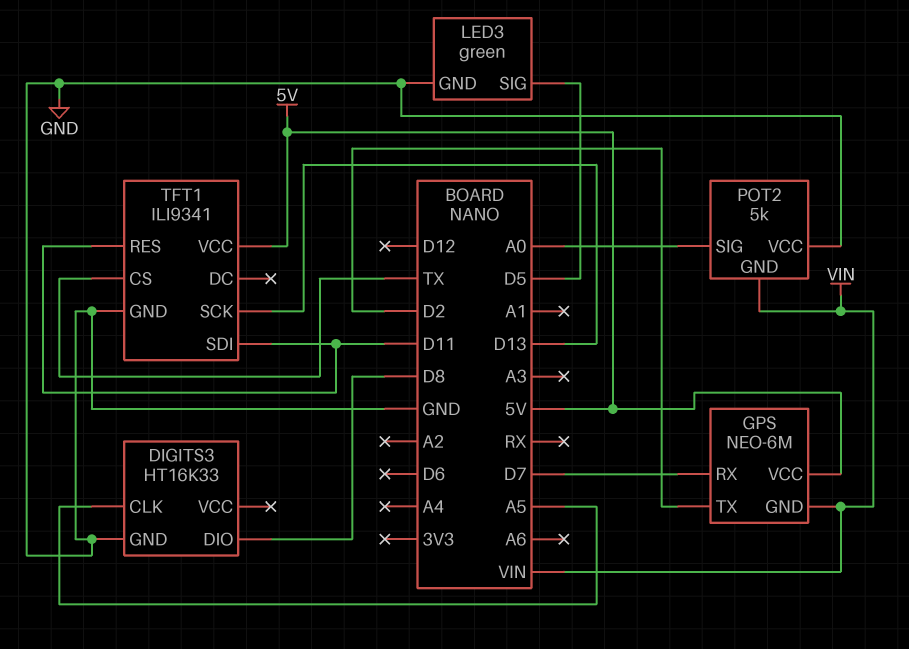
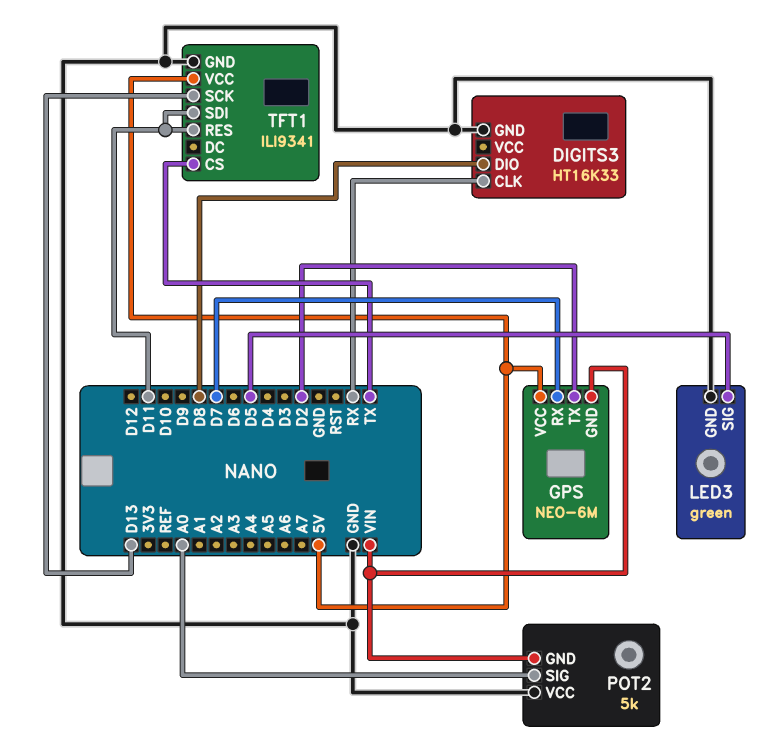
DIGITS3 pin CLK: A5 -> RX

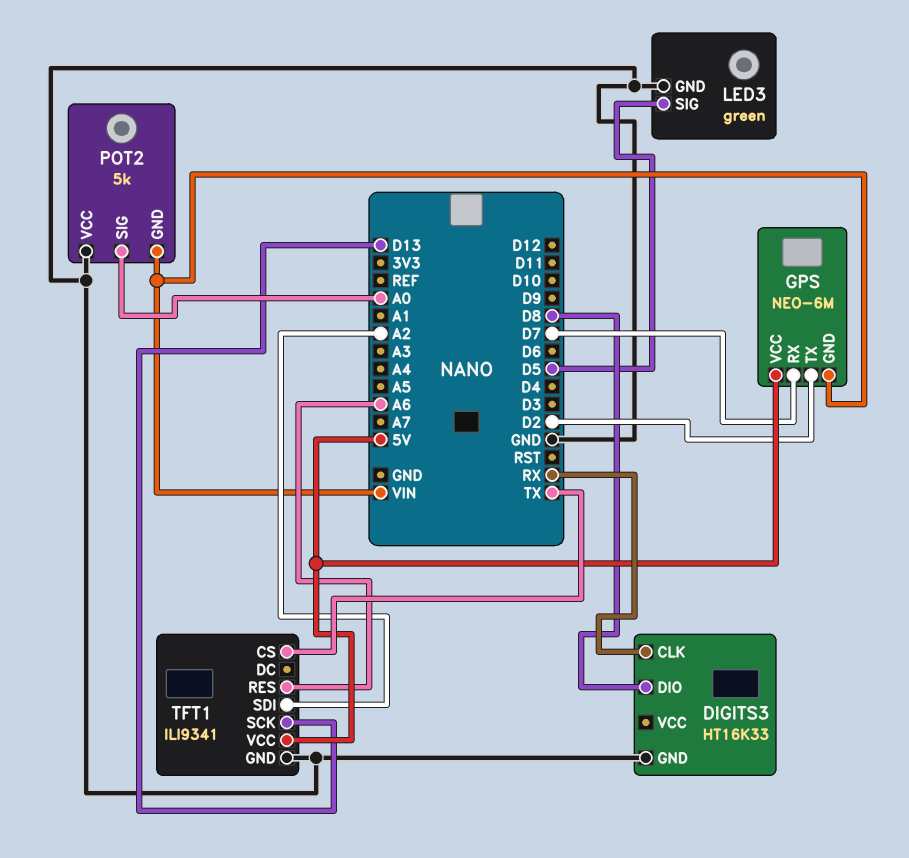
TFT1 pin RES: D11 -> A6
TFT1 pin SDI: D11 -> A2

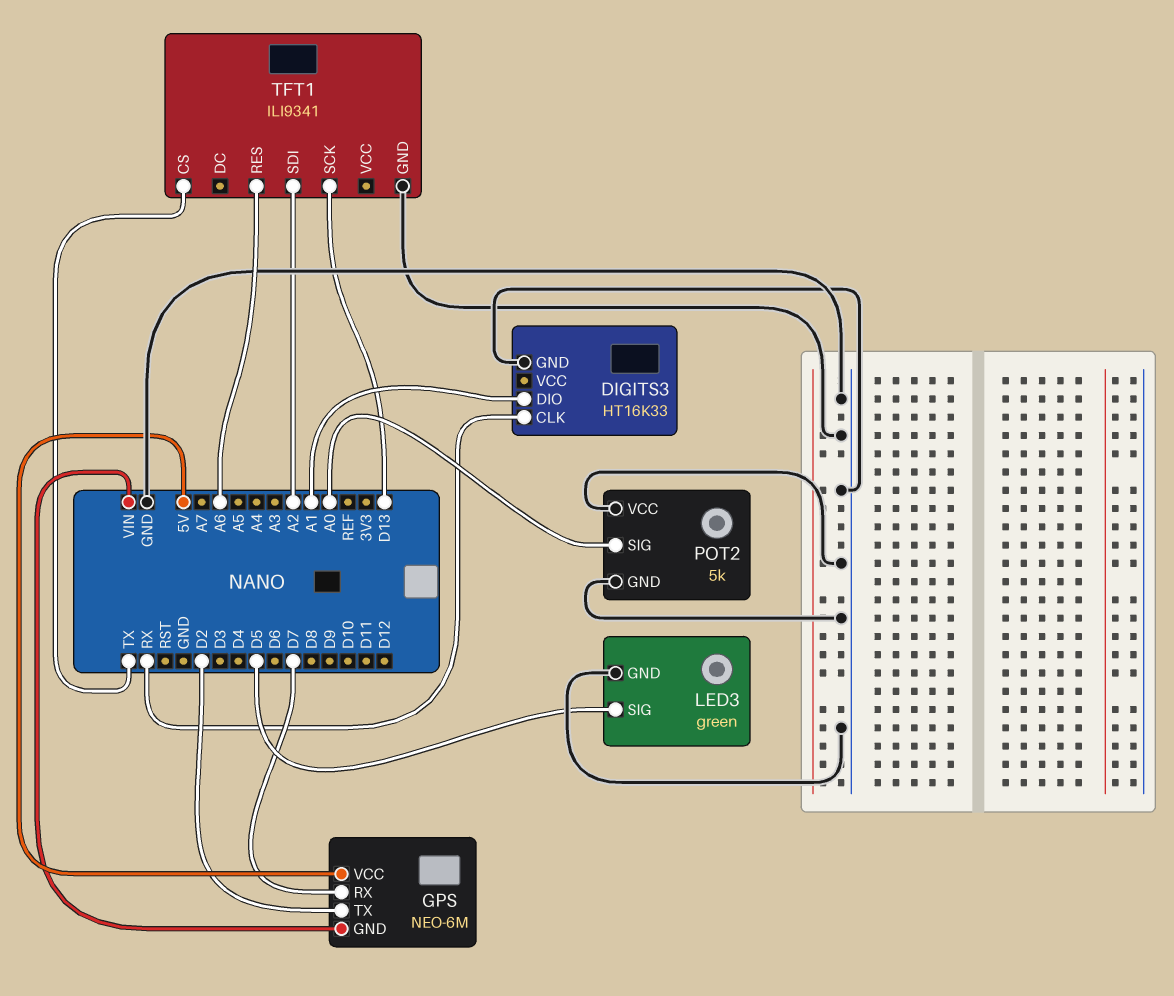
DIGITS3 pin DIO: D8 -> A1
POT2 pin GND: VIN -> GND
TFT1 pin VCC: 5V -> none

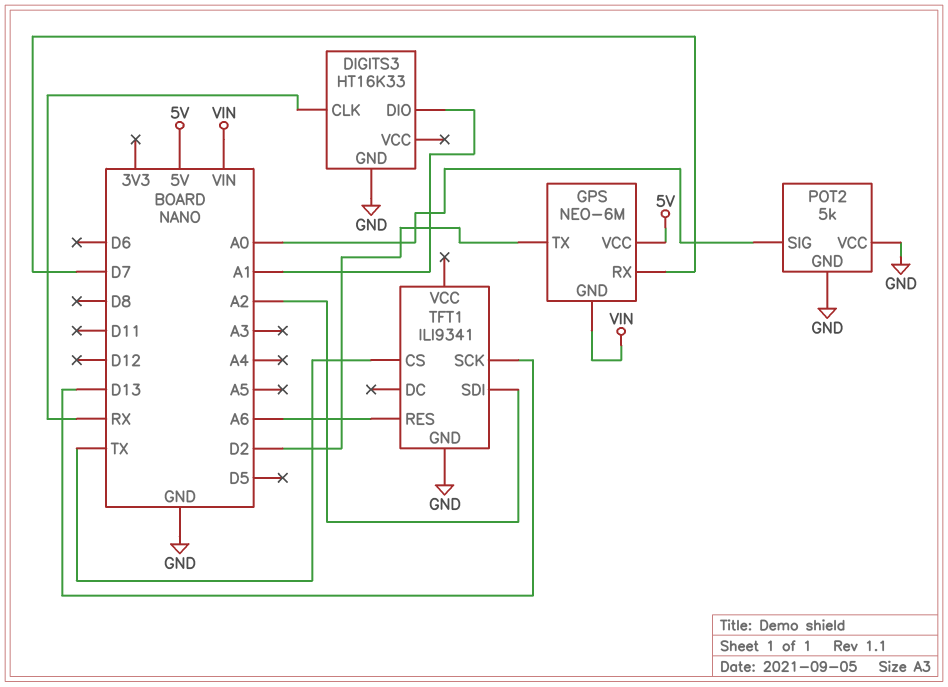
LED3: green -> none
LED3 pin GND: GND -> none
LED3 pin SIG: D5 -> none

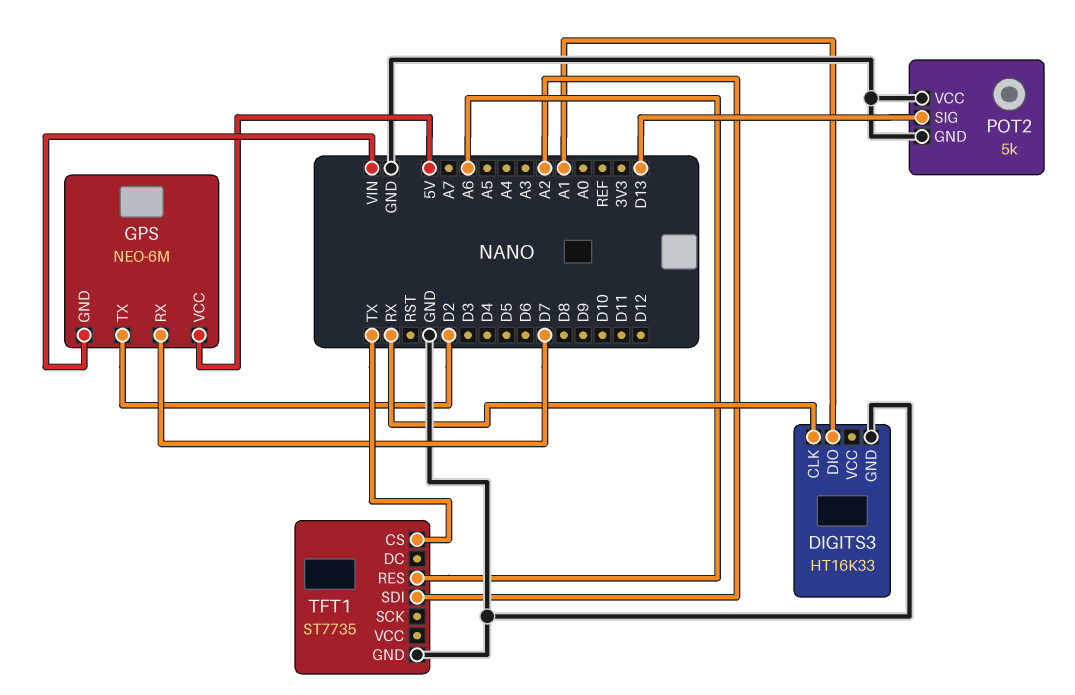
POT2 pin SIG: A0 -> D13
TFT1: ILI9341 -> ST7735
TFT1 pin SCK: D13 -> none

